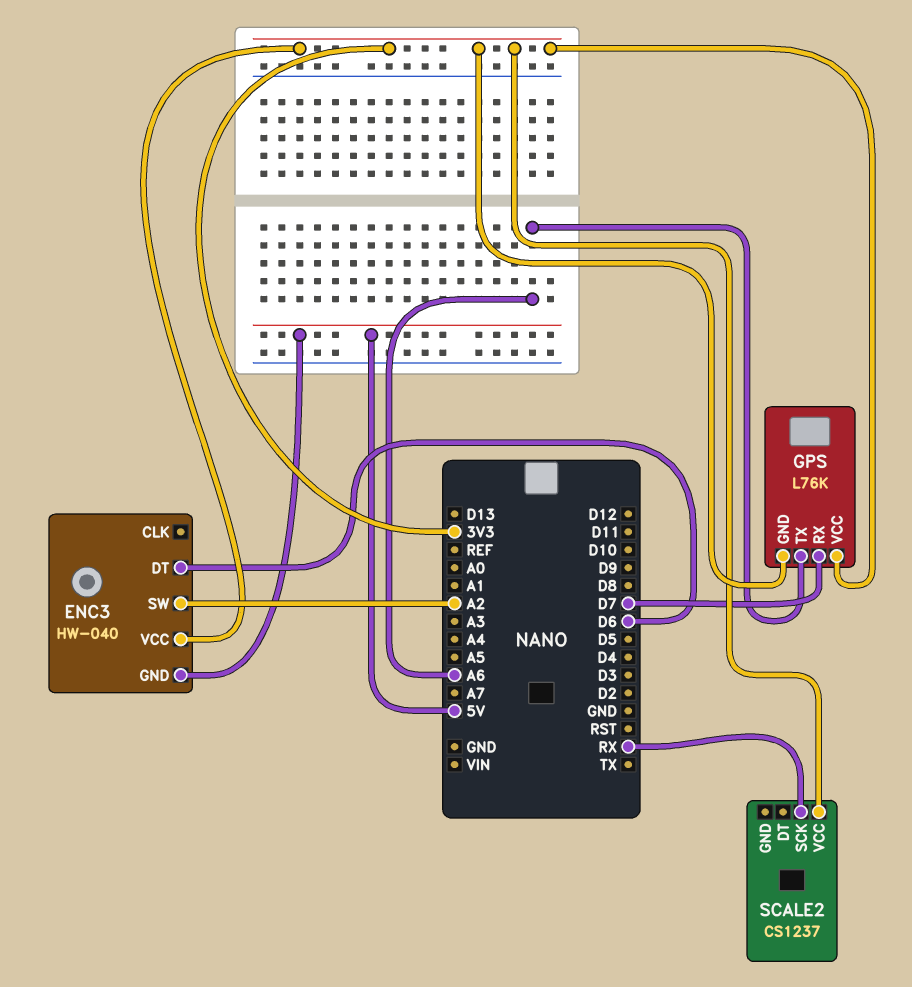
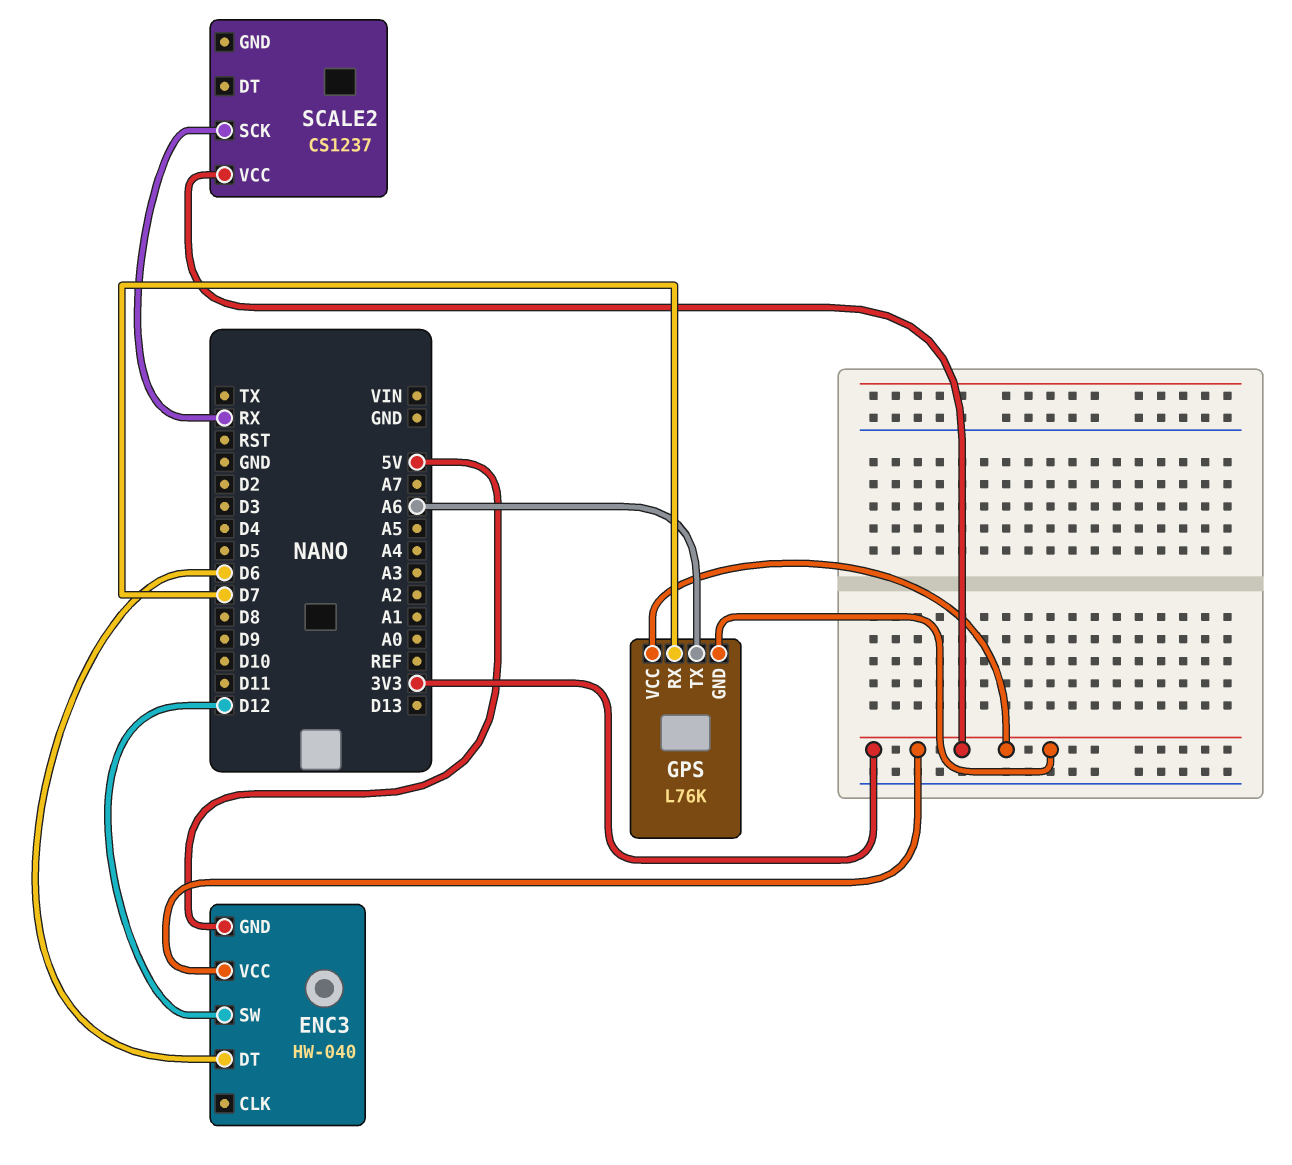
ENC3 pin SW: A2 -> D12

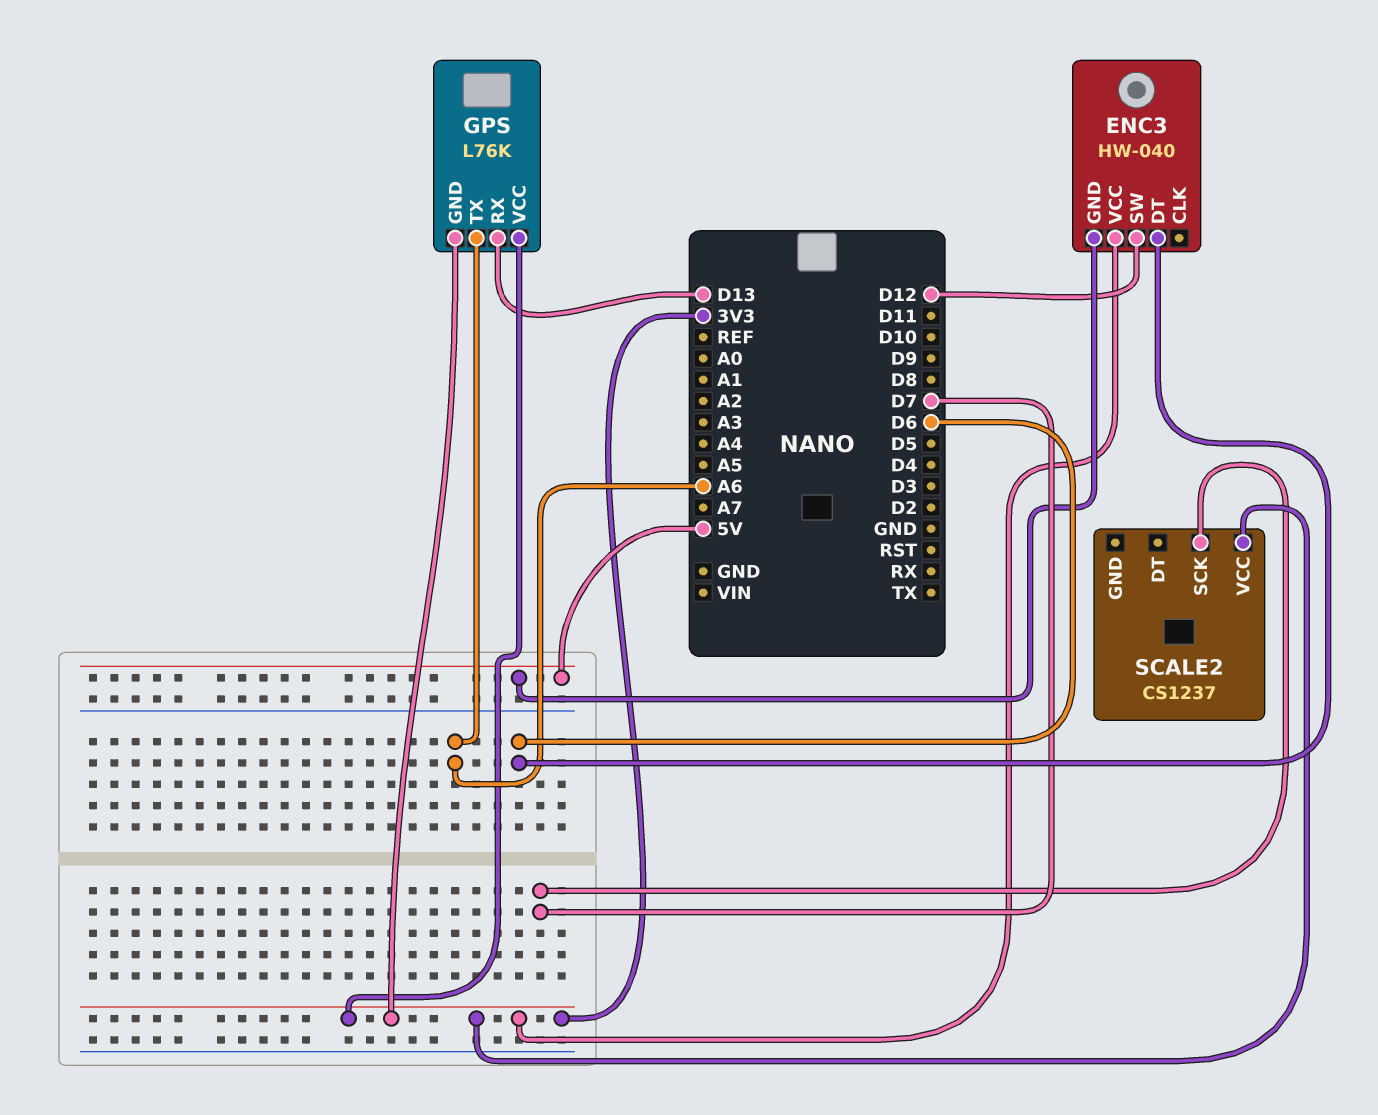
GPS pin RX: D7 -> D13
SCALE2 pin SCK: RX -> D7

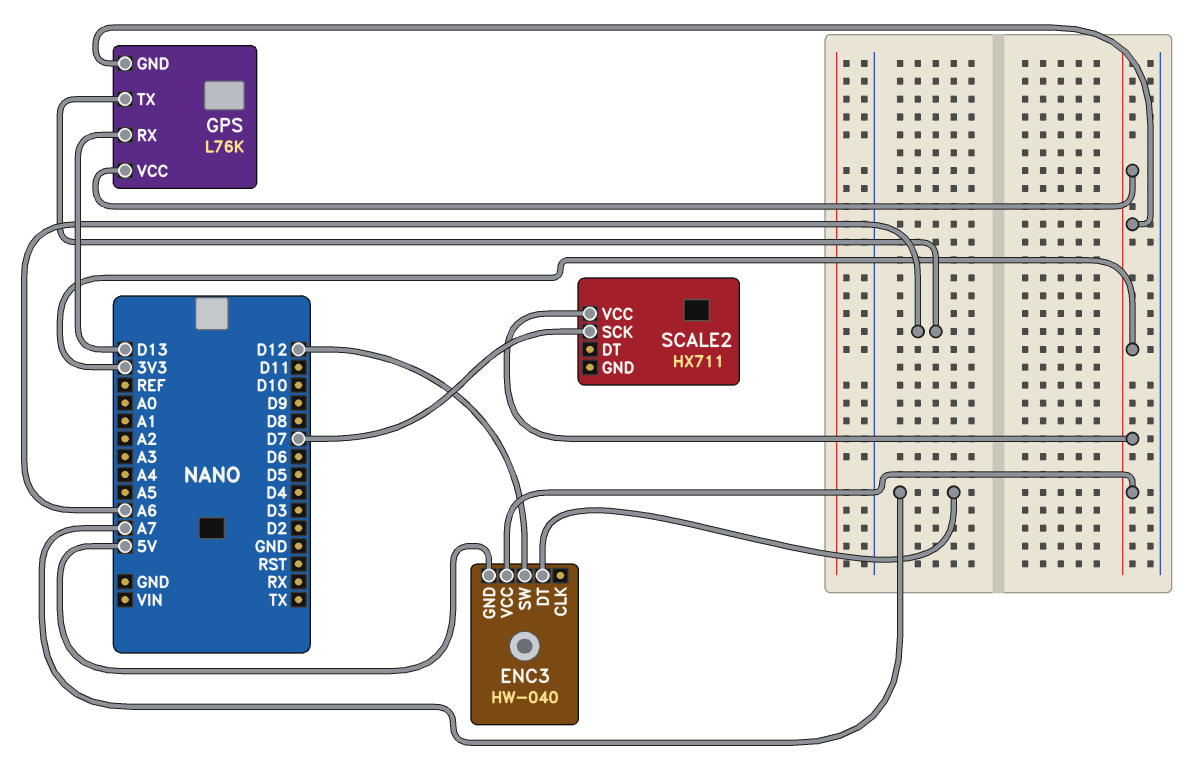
ENC3 pin DT: D6 -> A7
SCALE2: CS1237 -> HX711

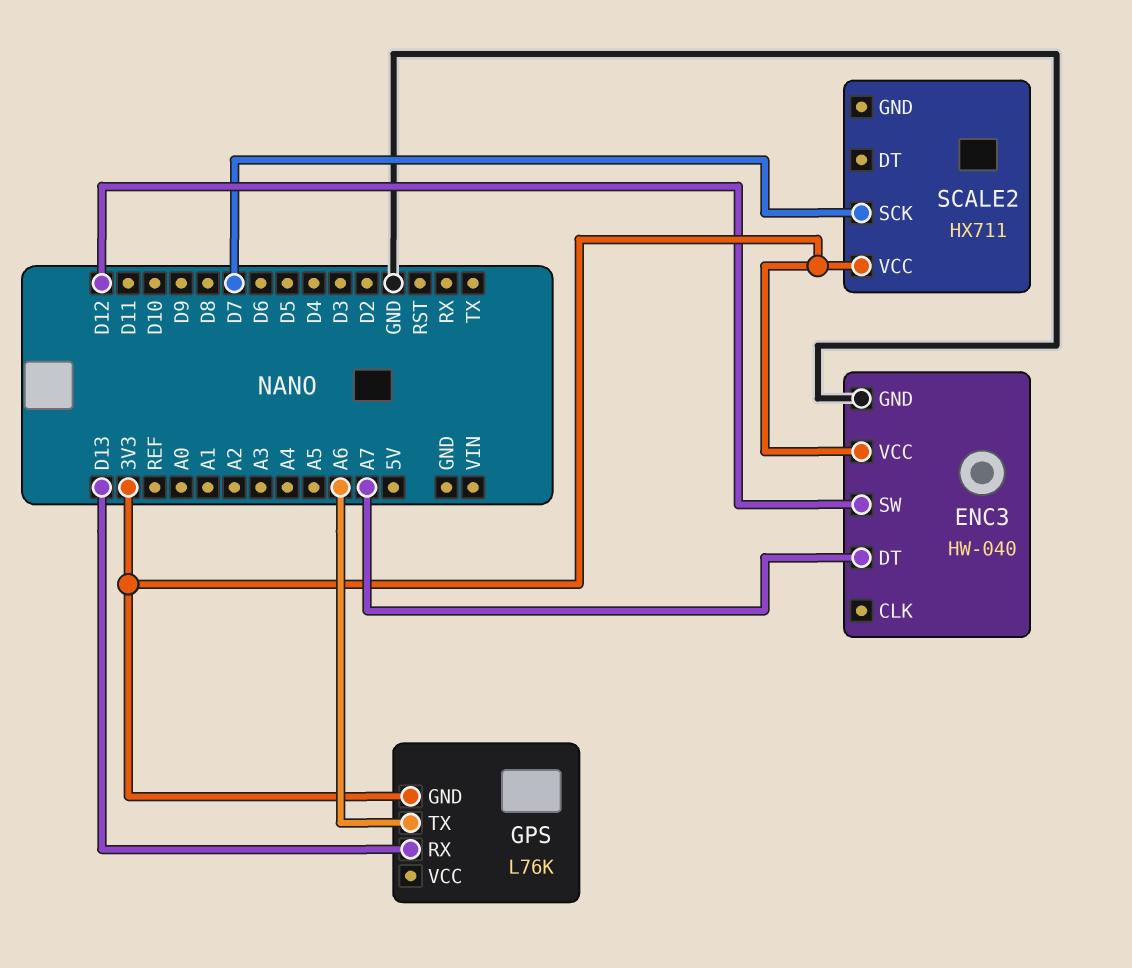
ENC3 pin GND: 5V -> GND
GPS pin VCC: 3V3 -> none

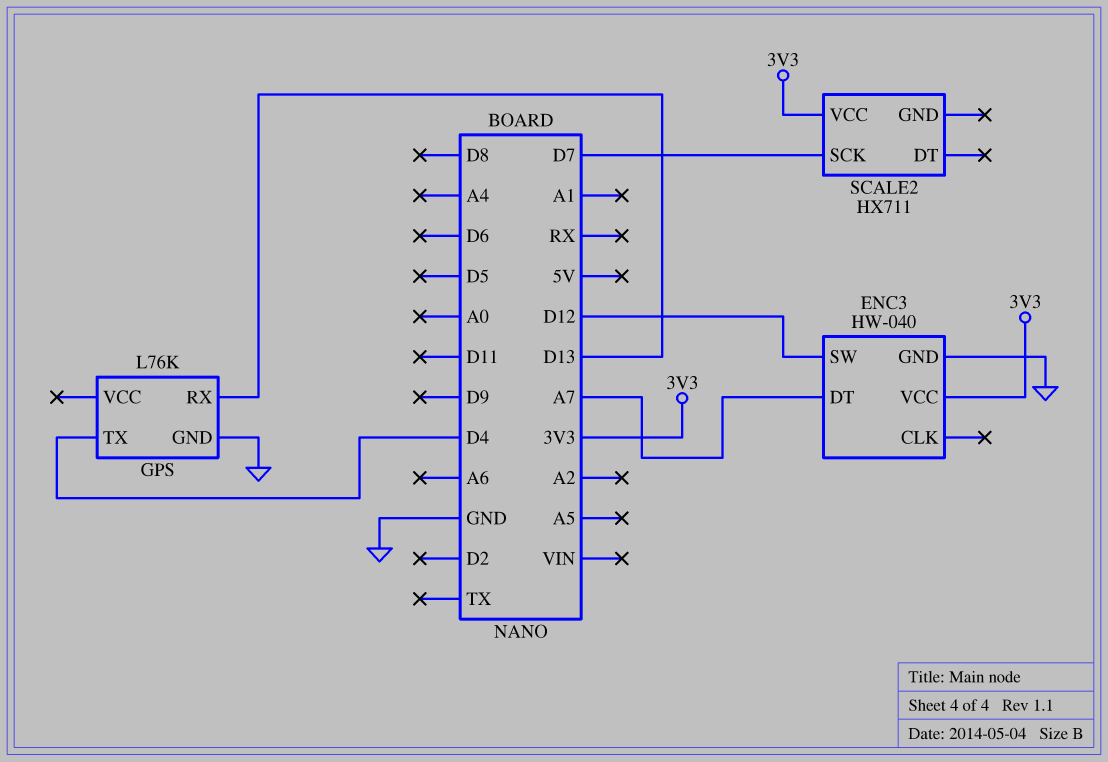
GPS pin GND: 3V3 -> GND
GPS pin TX: A6 -> D4

